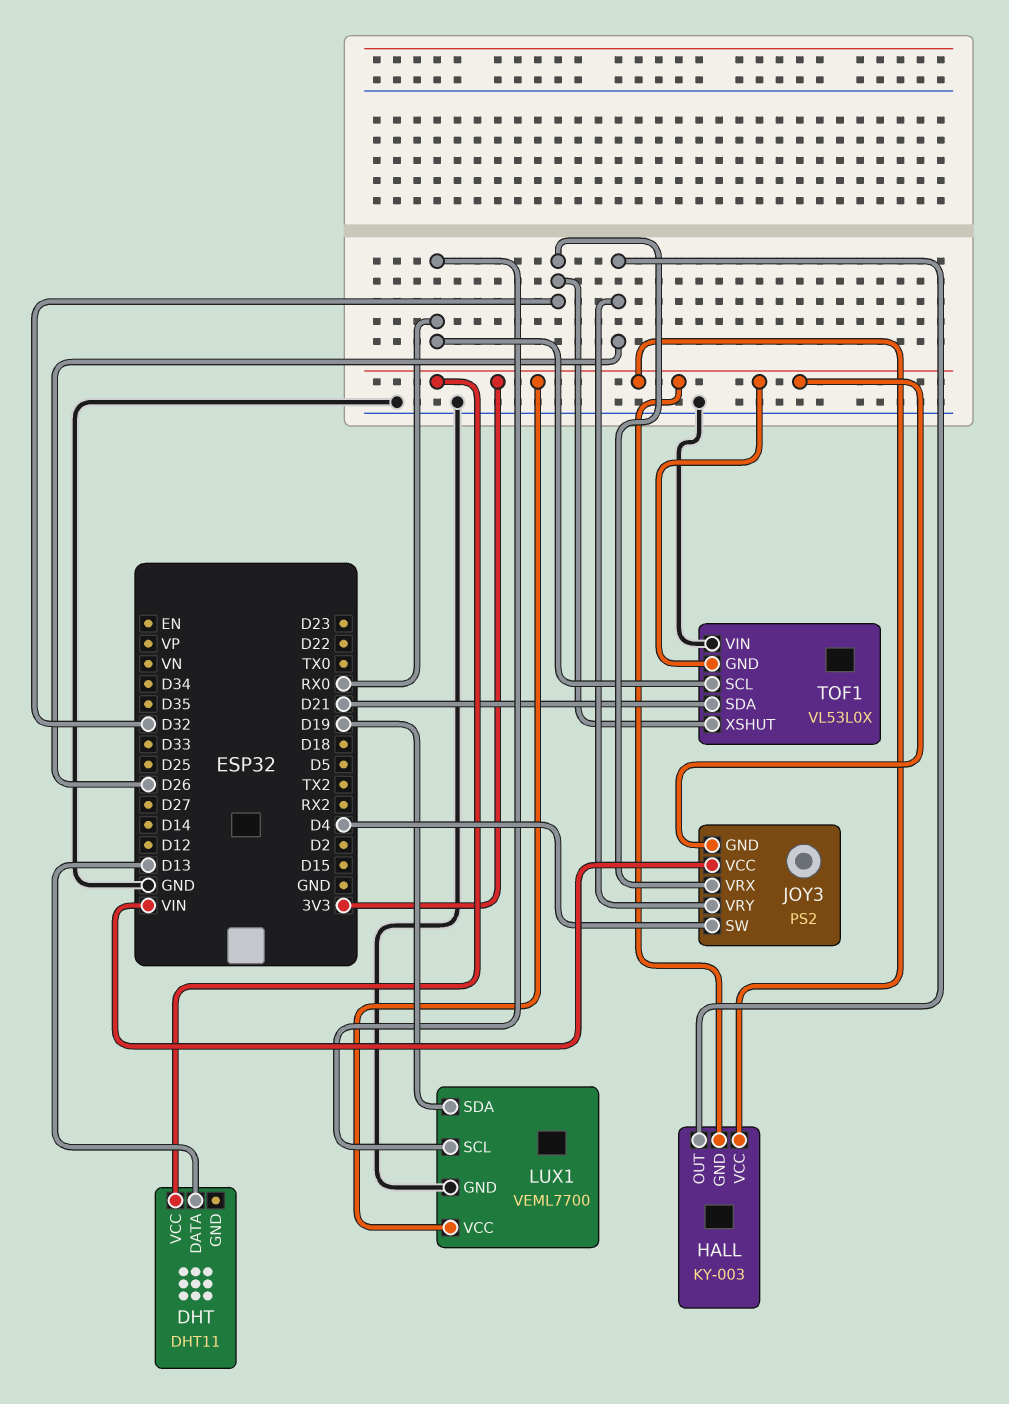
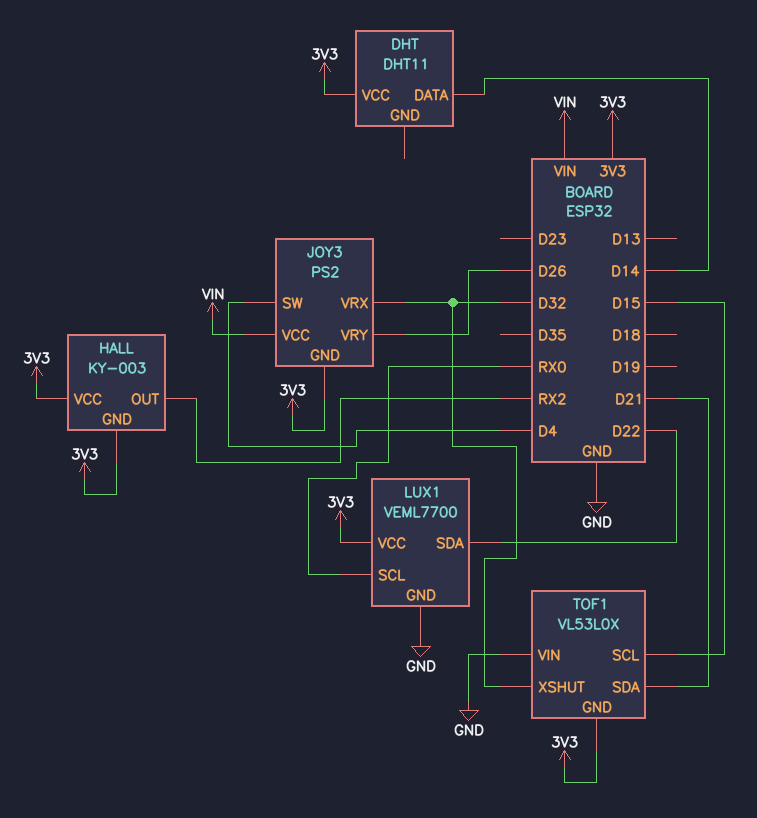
DHT pin DATA: D13 -> D14
HALL pin OUT: D26 -> RX2
LUX1 pin SDA: D19 -> D22
TOF1 pin SCL: RX0 -> D15

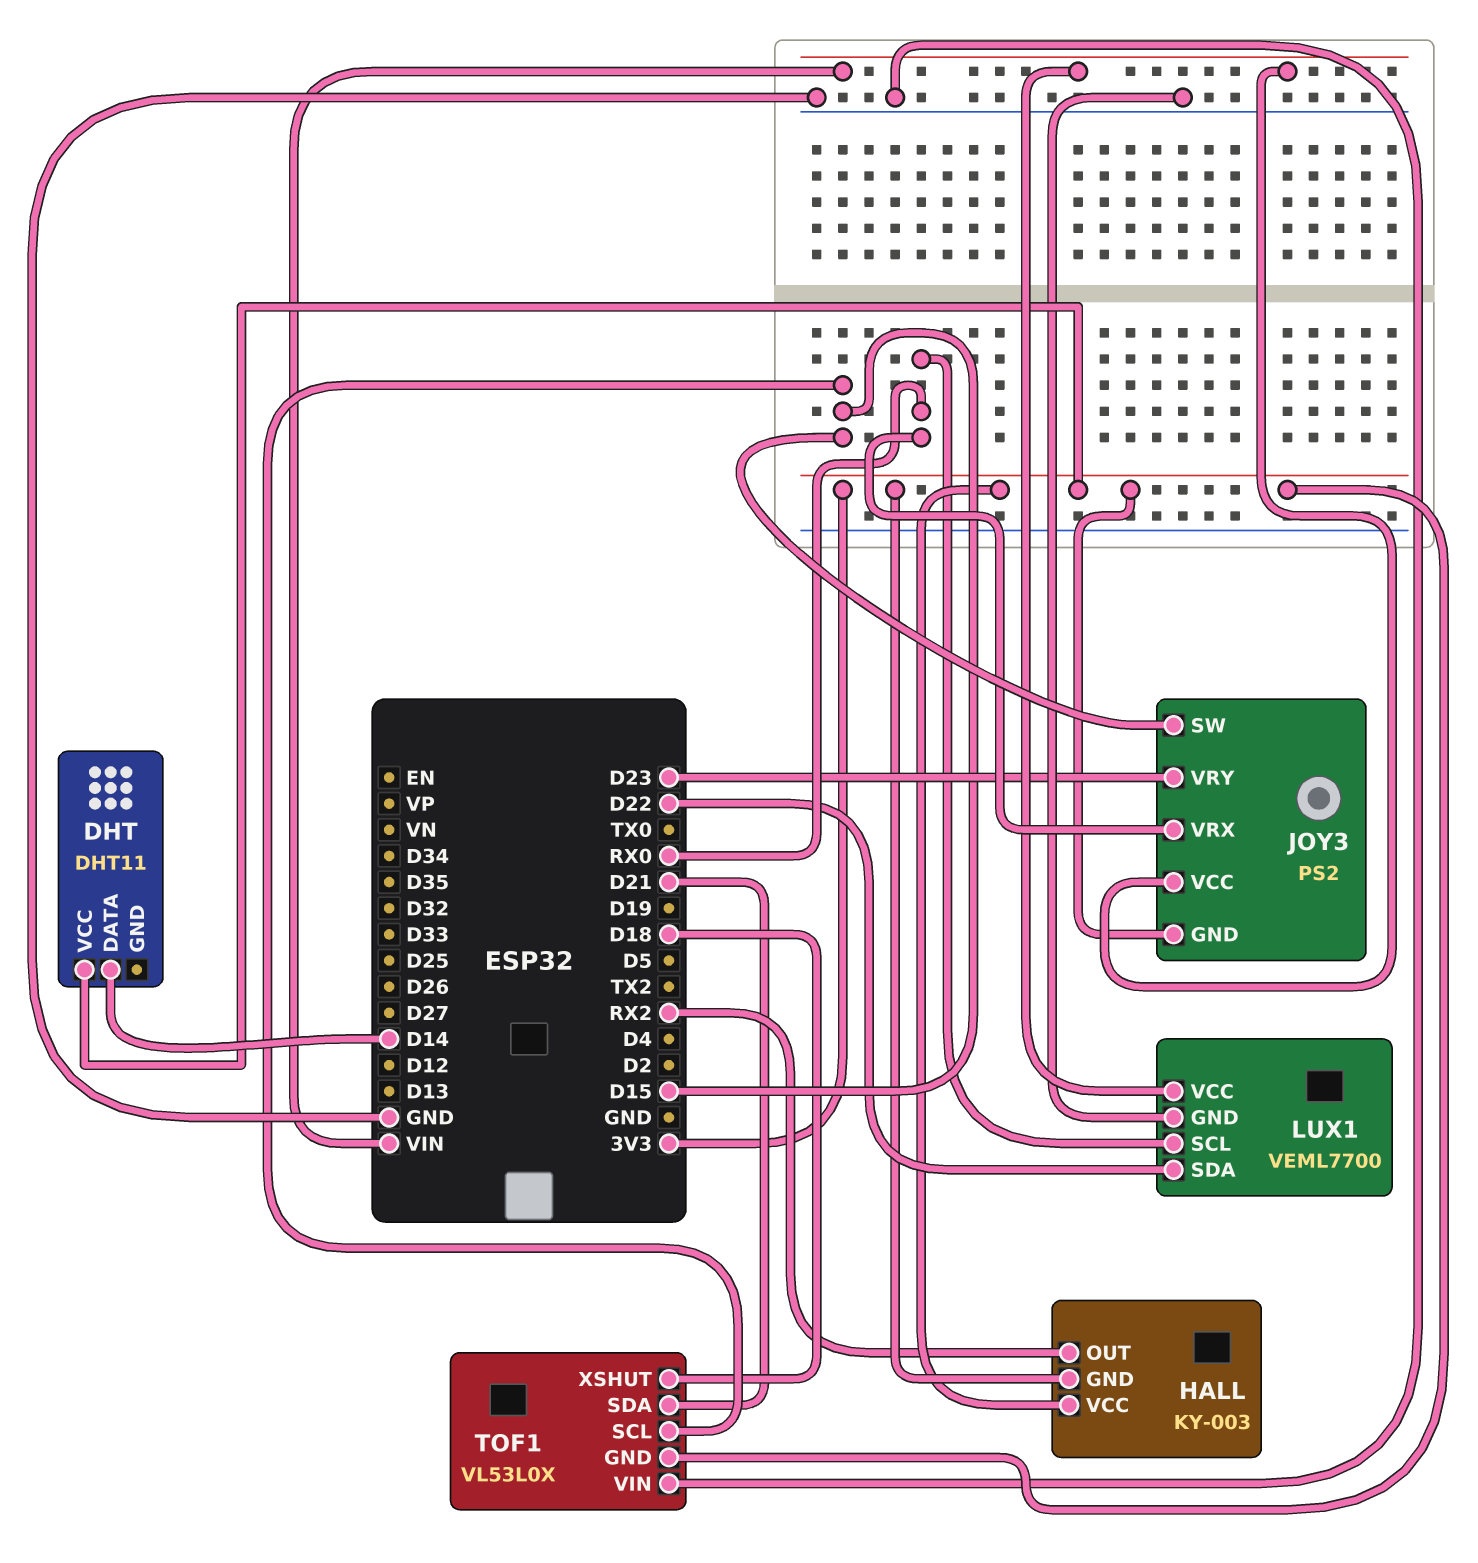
JOY3 pin SW: D4 -> D15
JOY3 pin VRX: D32 -> RX0
JOY3 pin VRY: D26 -> D23
LUX1 pin VCC: 3V3 -> VIN
TOF1 pin XSHUT: D32 -> D18

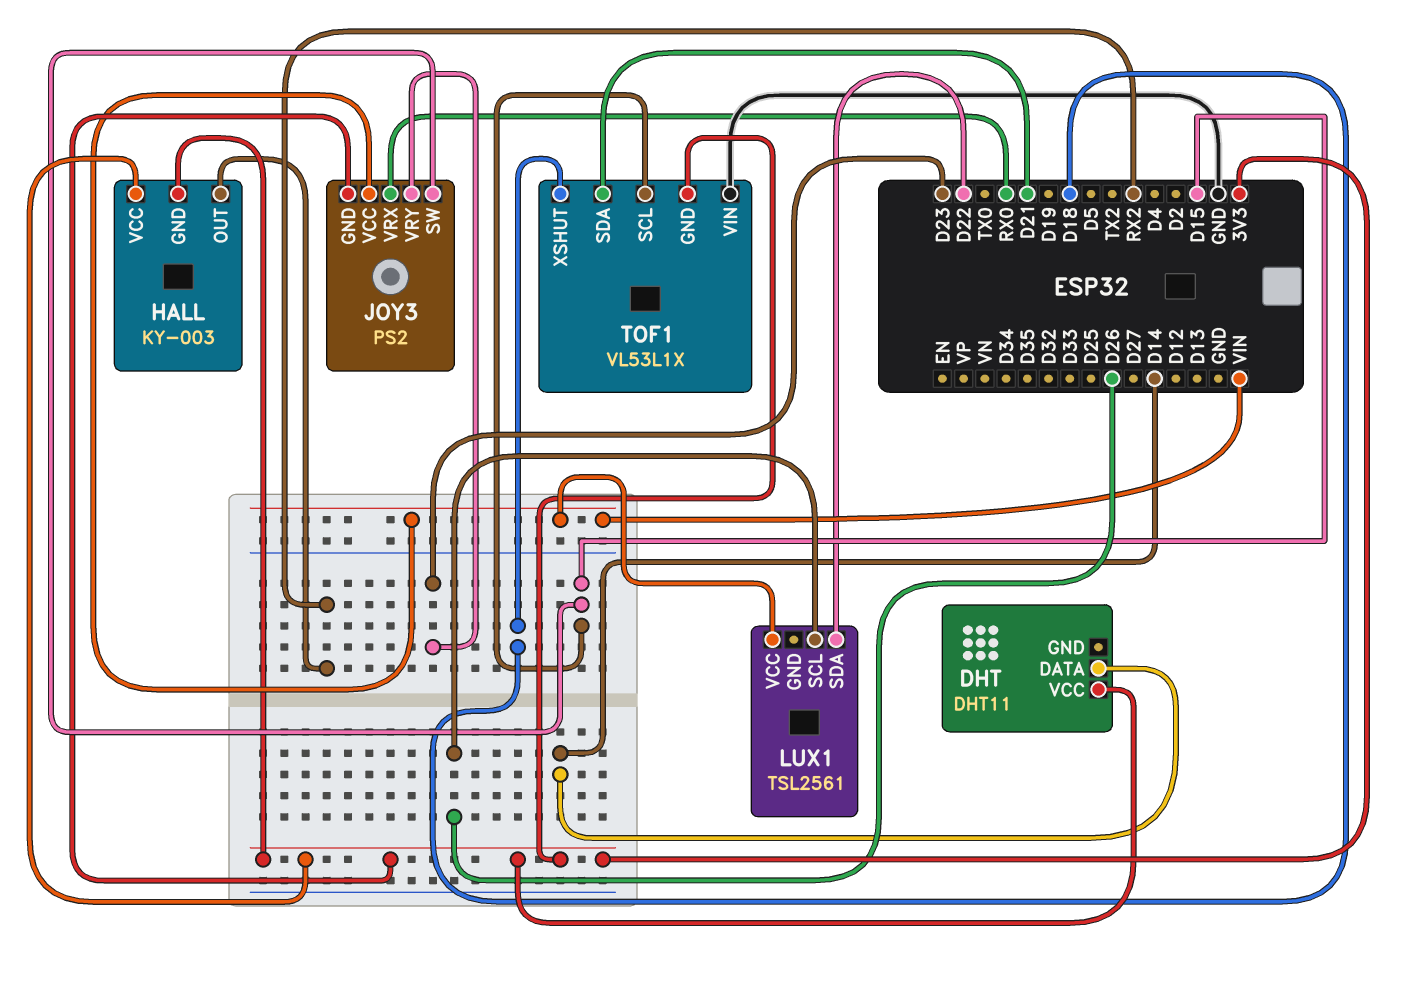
LUX1: VEML7700 -> TSL2561
LUX1 pin GND: GND -> none
LUX1 pin SCL: RX0 -> D26
TOF1: VL53L0X -> VL53L1X

